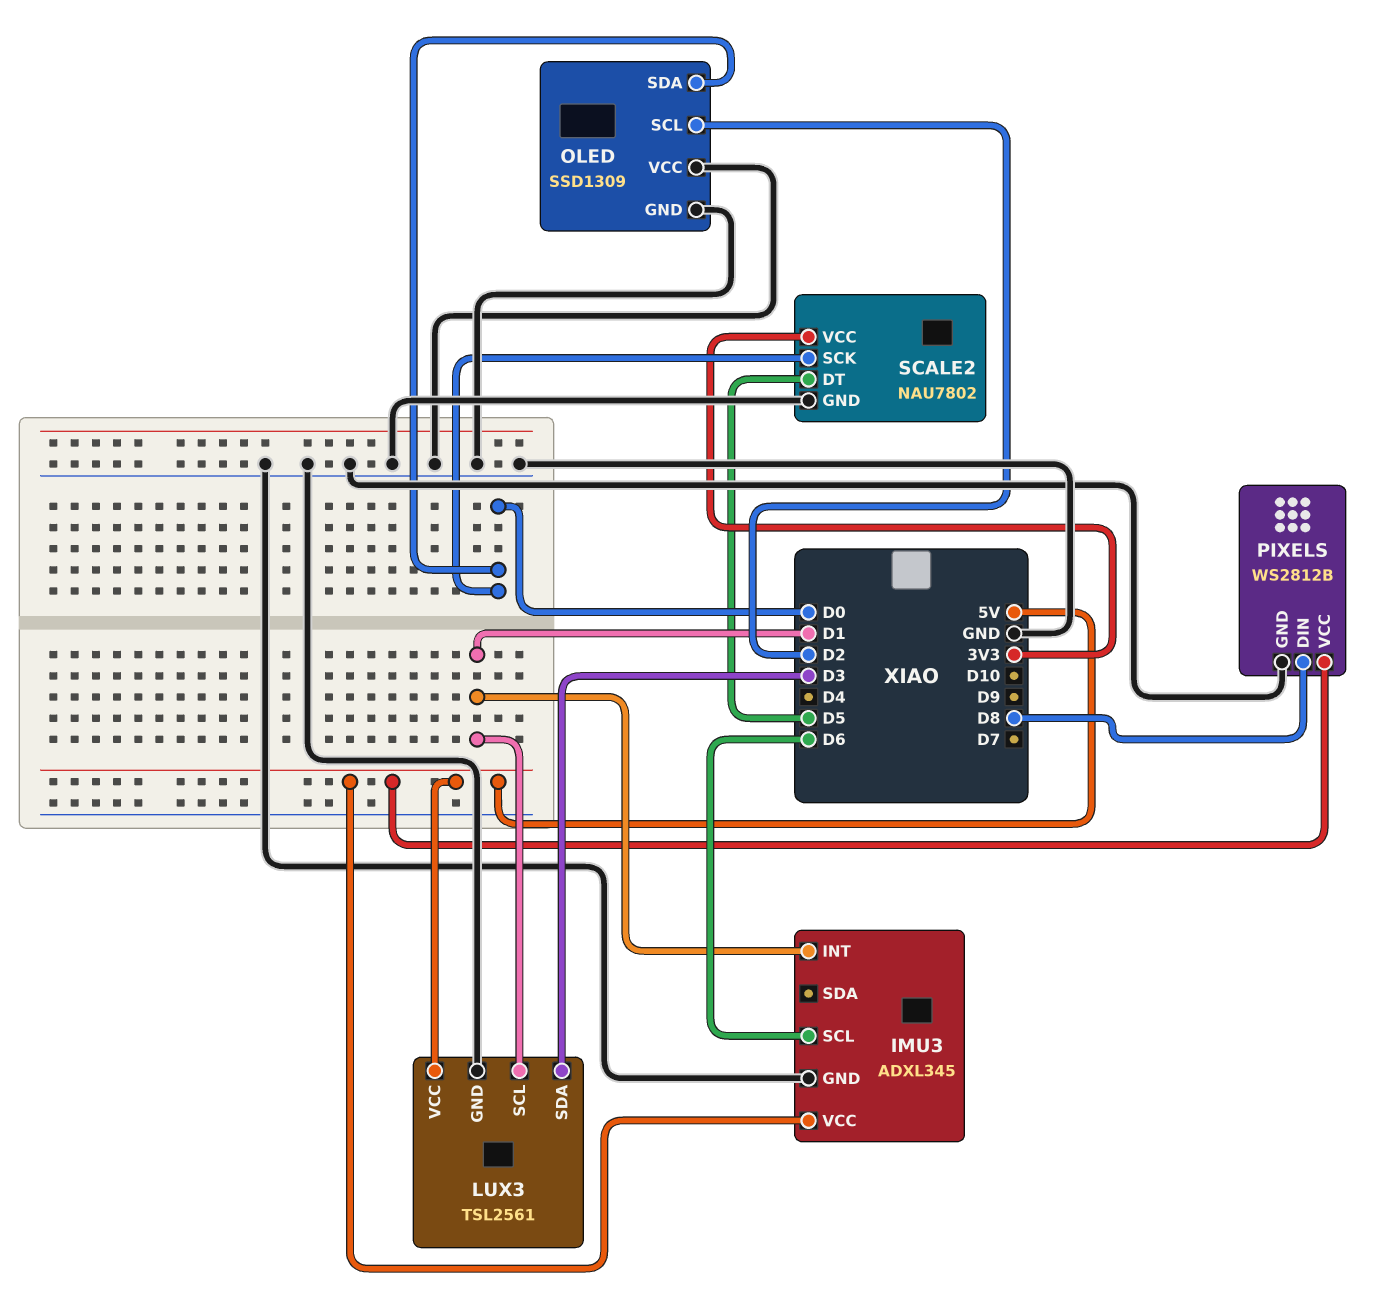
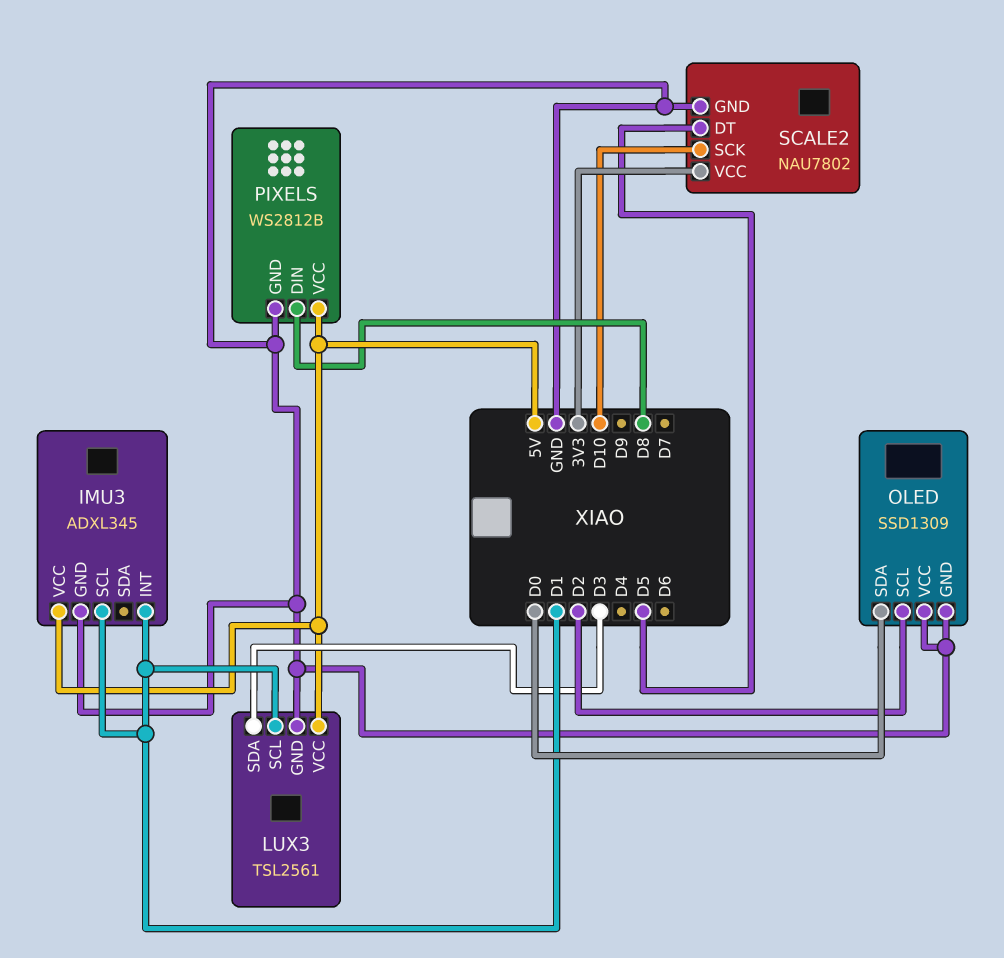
IMU3 pin SCL: D6 -> D1
SCALE2 pin SCK: D0 -> D10

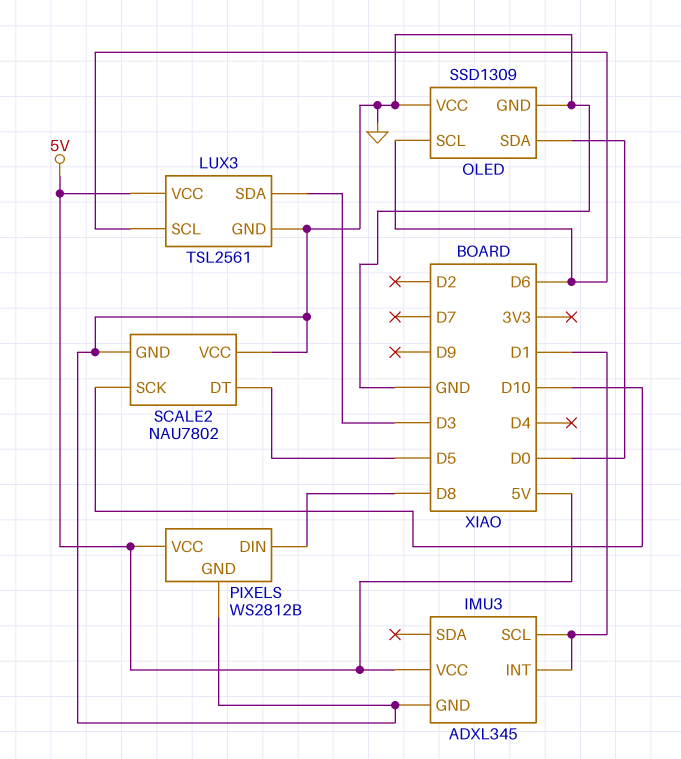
LUX3 pin SCL: D1 -> D6
OLED pin SCL: D2 -> D6
SCALE2 pin VCC: 3V3 -> GND

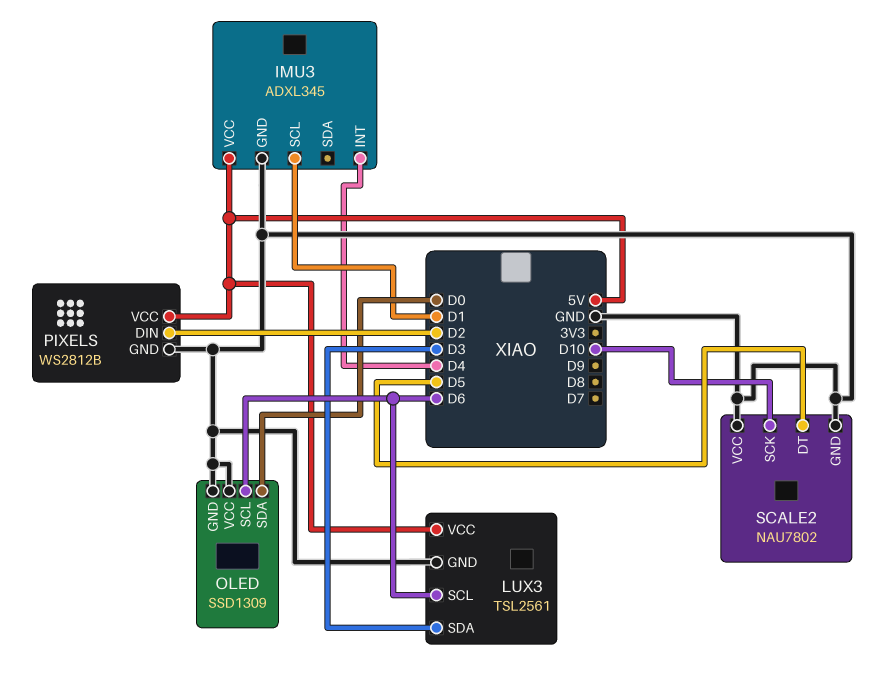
IMU3 pin INT: D1 -> D4
PIXELS pin DIN: D8 -> D2

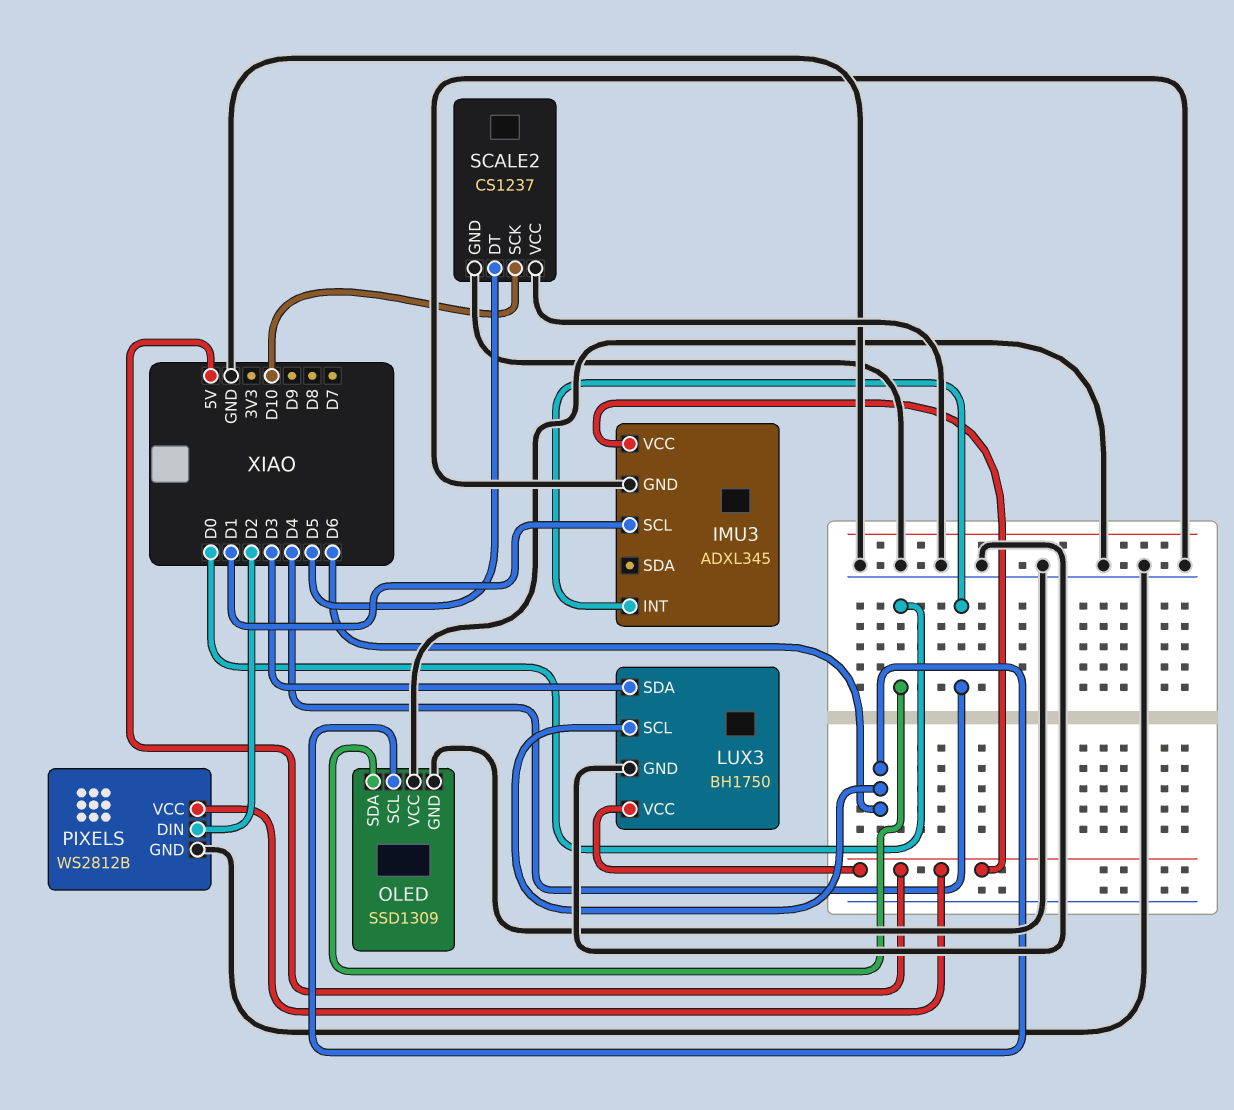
LUX3: TSL2561 -> BH1750
SCALE2: NAU7802 -> CS1237

